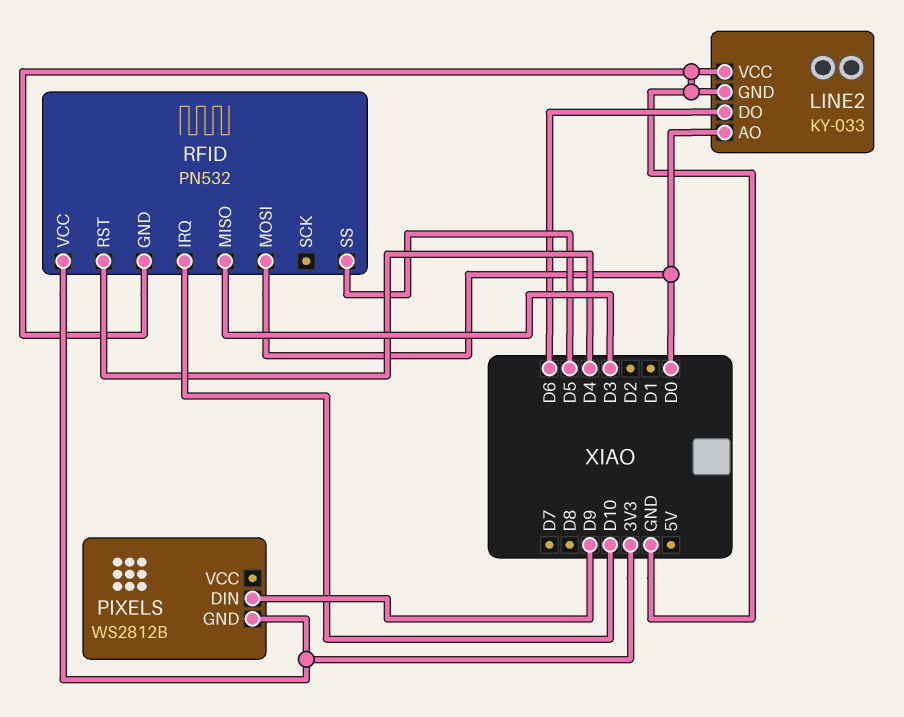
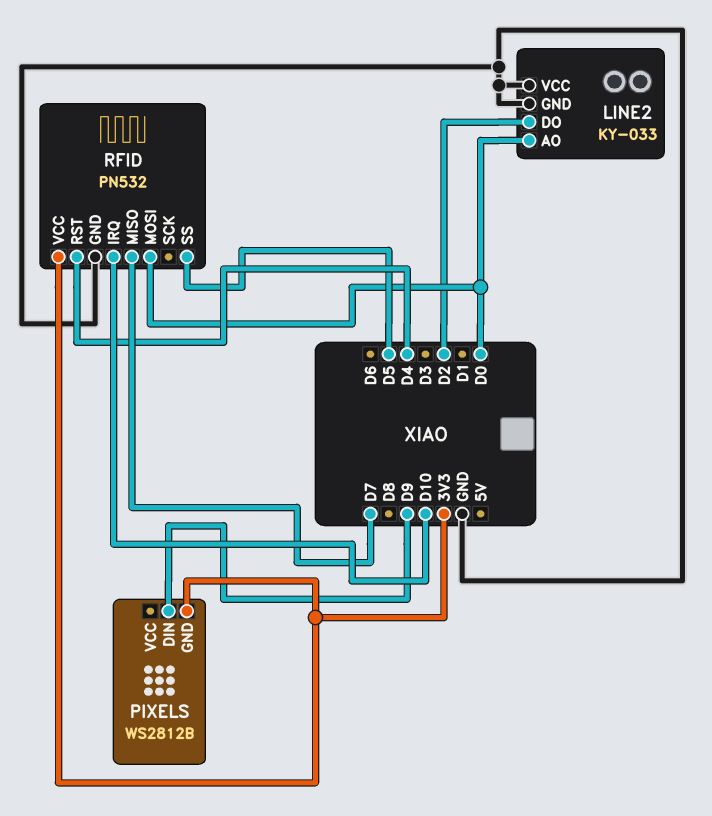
LINE2 pin DO: D6 -> D2
RFID pin MISO: D3 -> D7

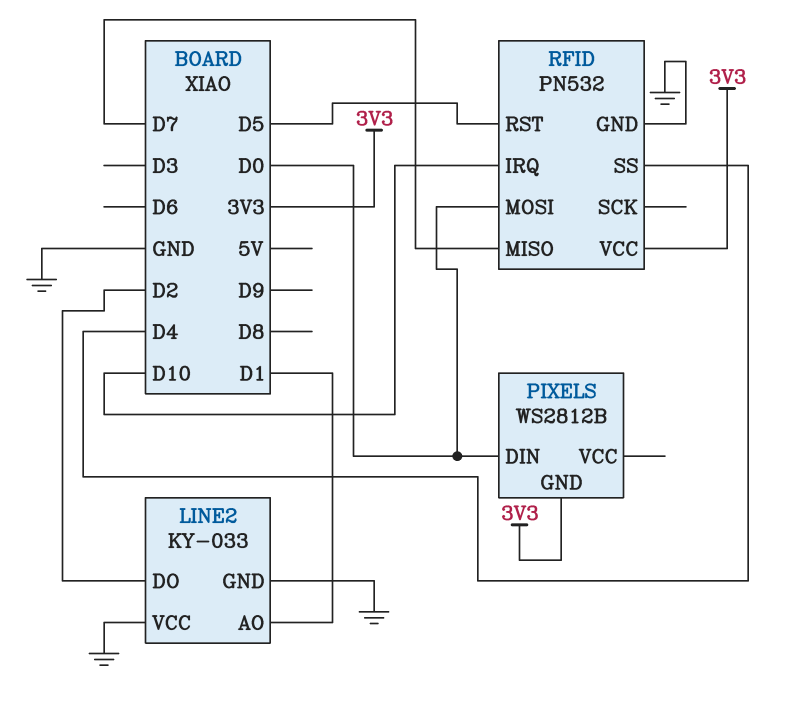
LINE2 pin AO: D0 -> D1
PIXELS pin DIN: D9 -> D0
RFID pin RST: D4 -> D5
RFID pin SS: D5 -> D4

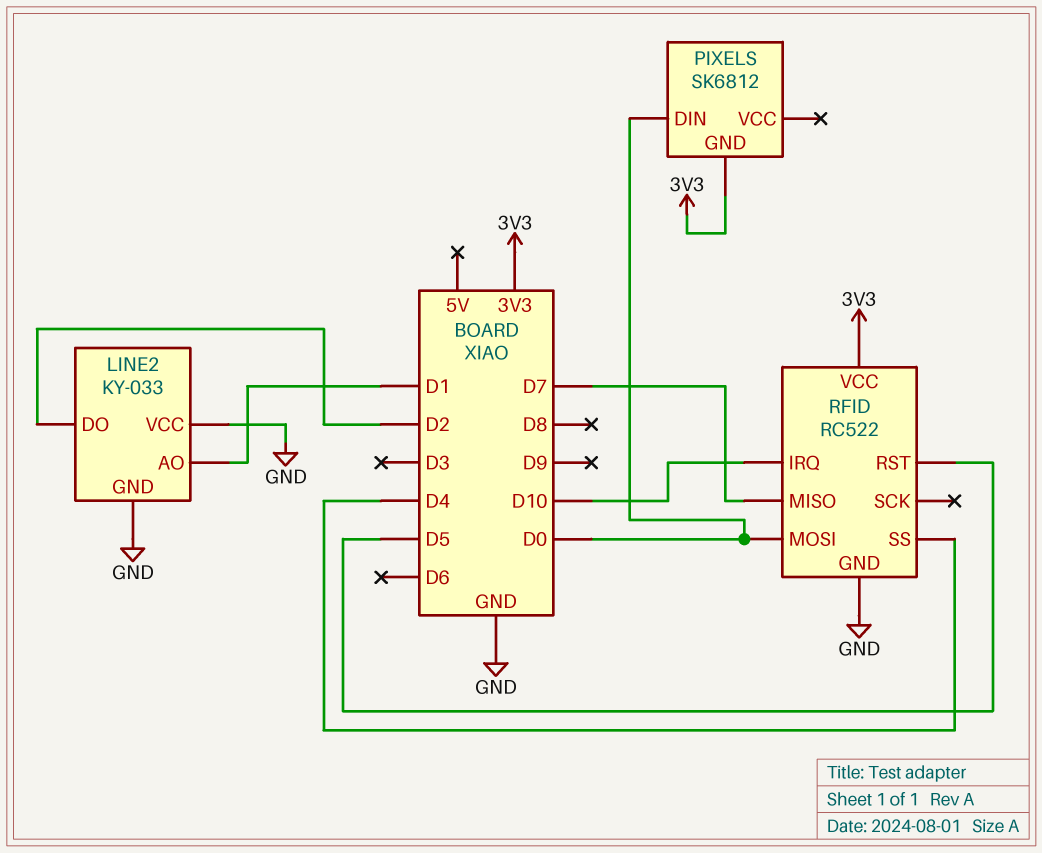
PIXELS: WS2812B -> SK6812
RFID: PN532 -> RC522

